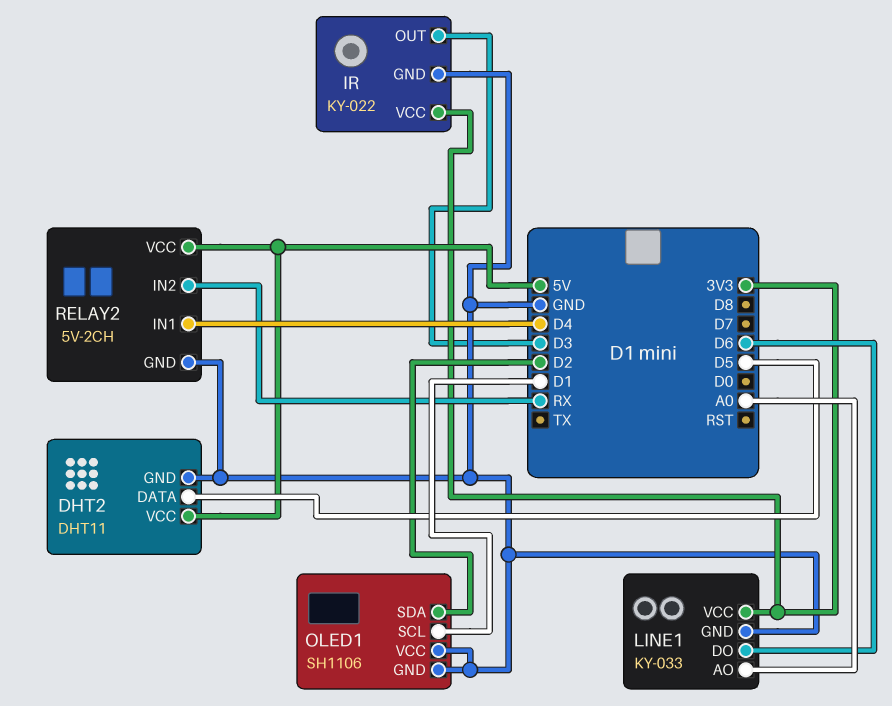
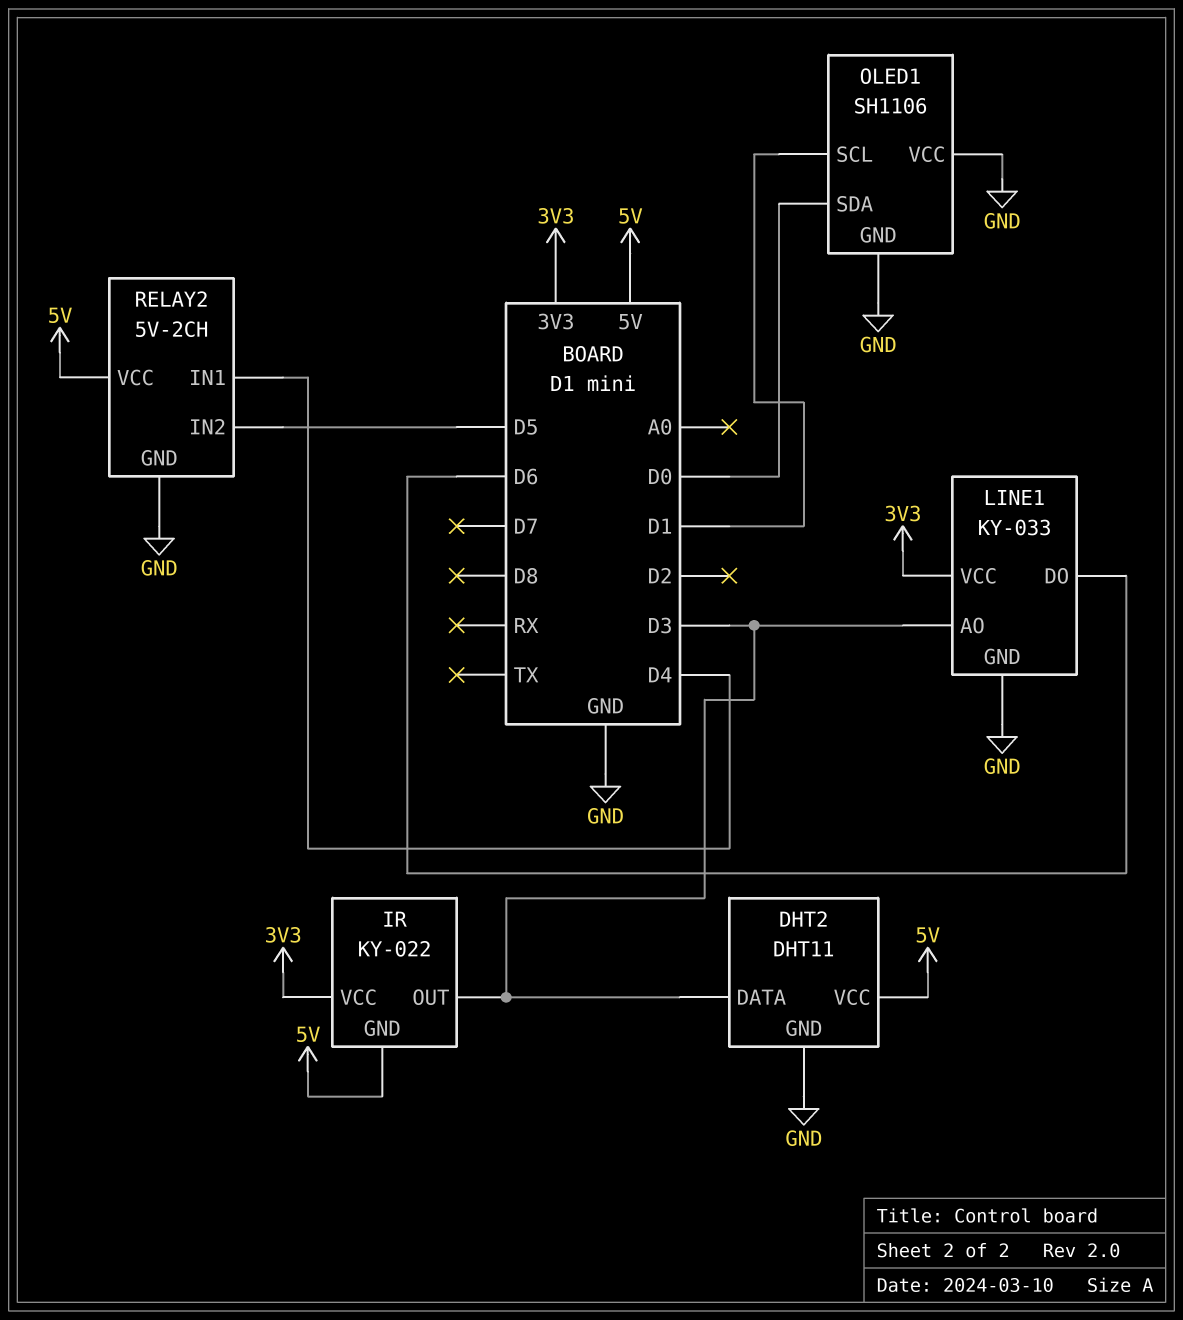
DHT2 pin DATA: D5 -> D3
IR pin GND: GND -> 5V
LINE1 pin AO: A0 -> D3
OLED1 pin SDA: D2 -> D0
RELAY2 pin IN2: RX -> D5

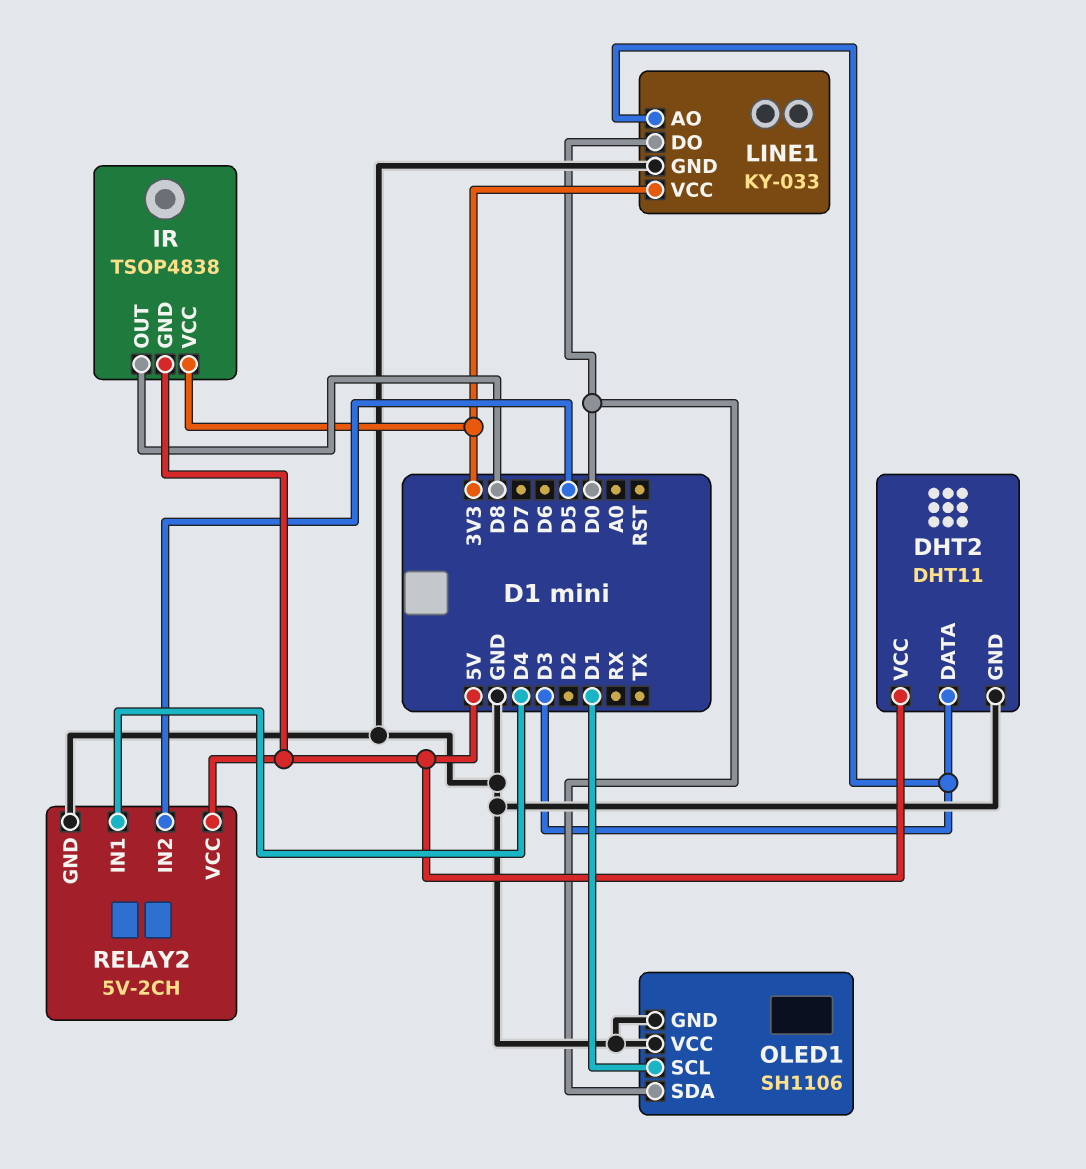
IR: KY-022 -> TSOP4838
IR pin OUT: D3 -> D8
LINE1 pin DO: D6 -> D0

